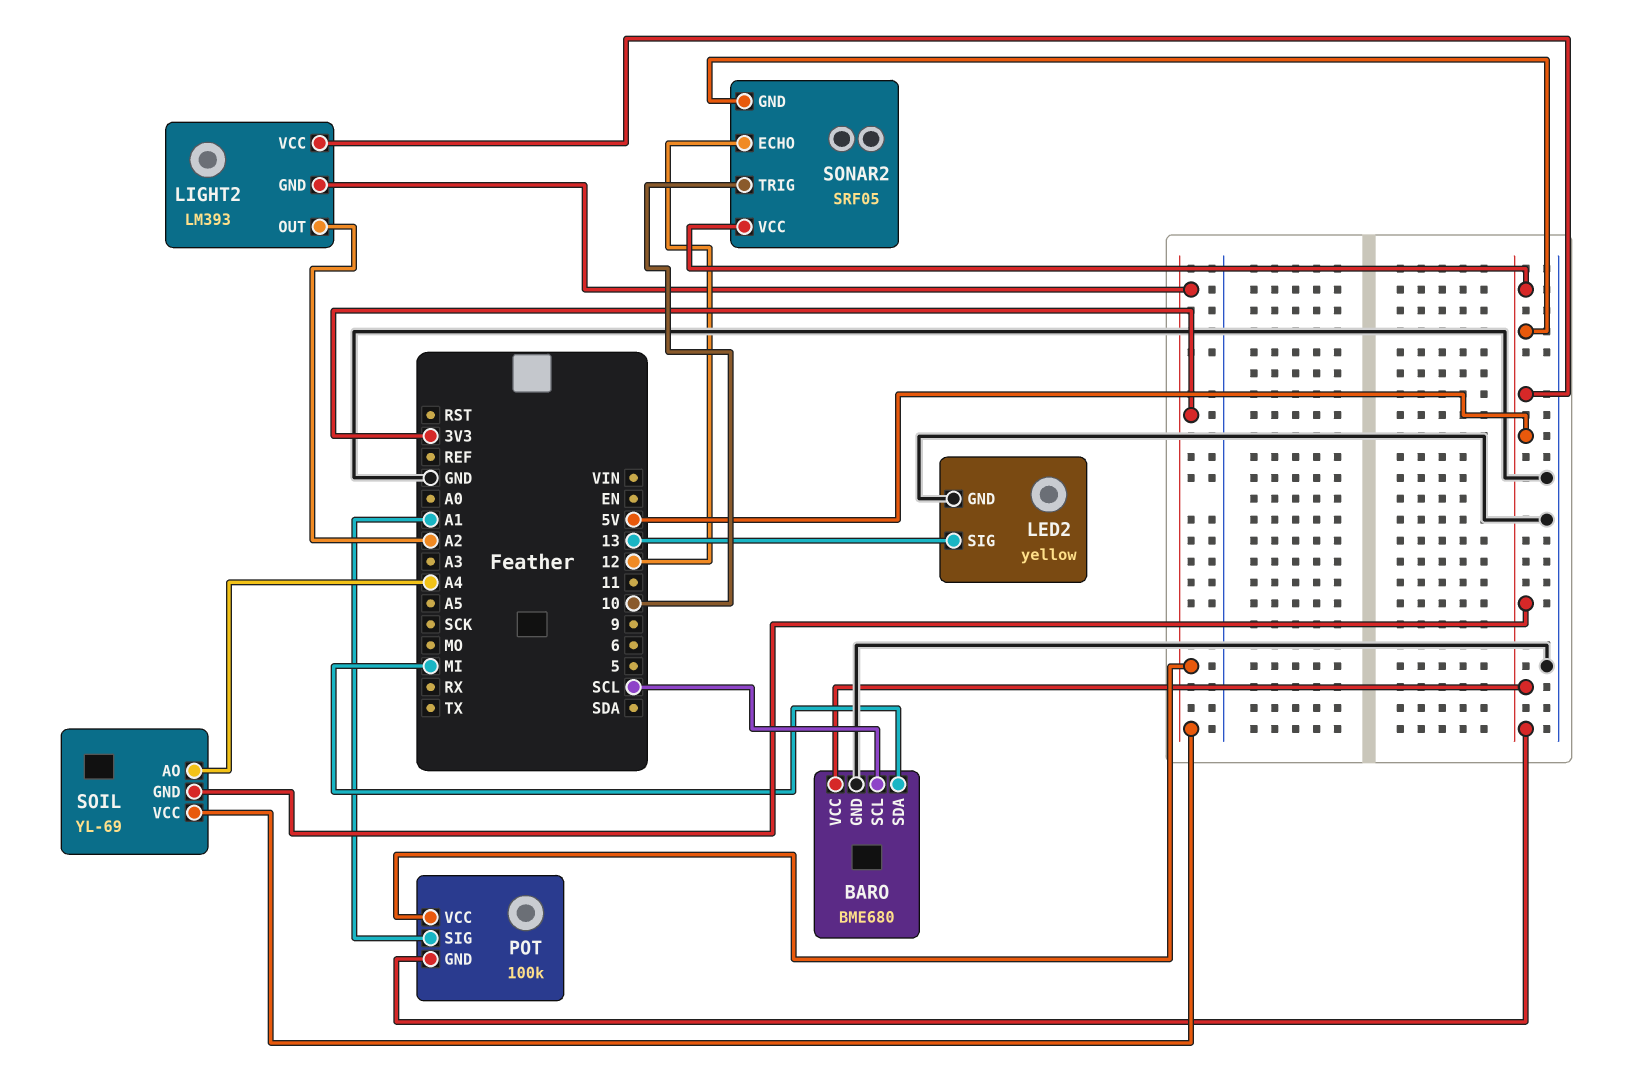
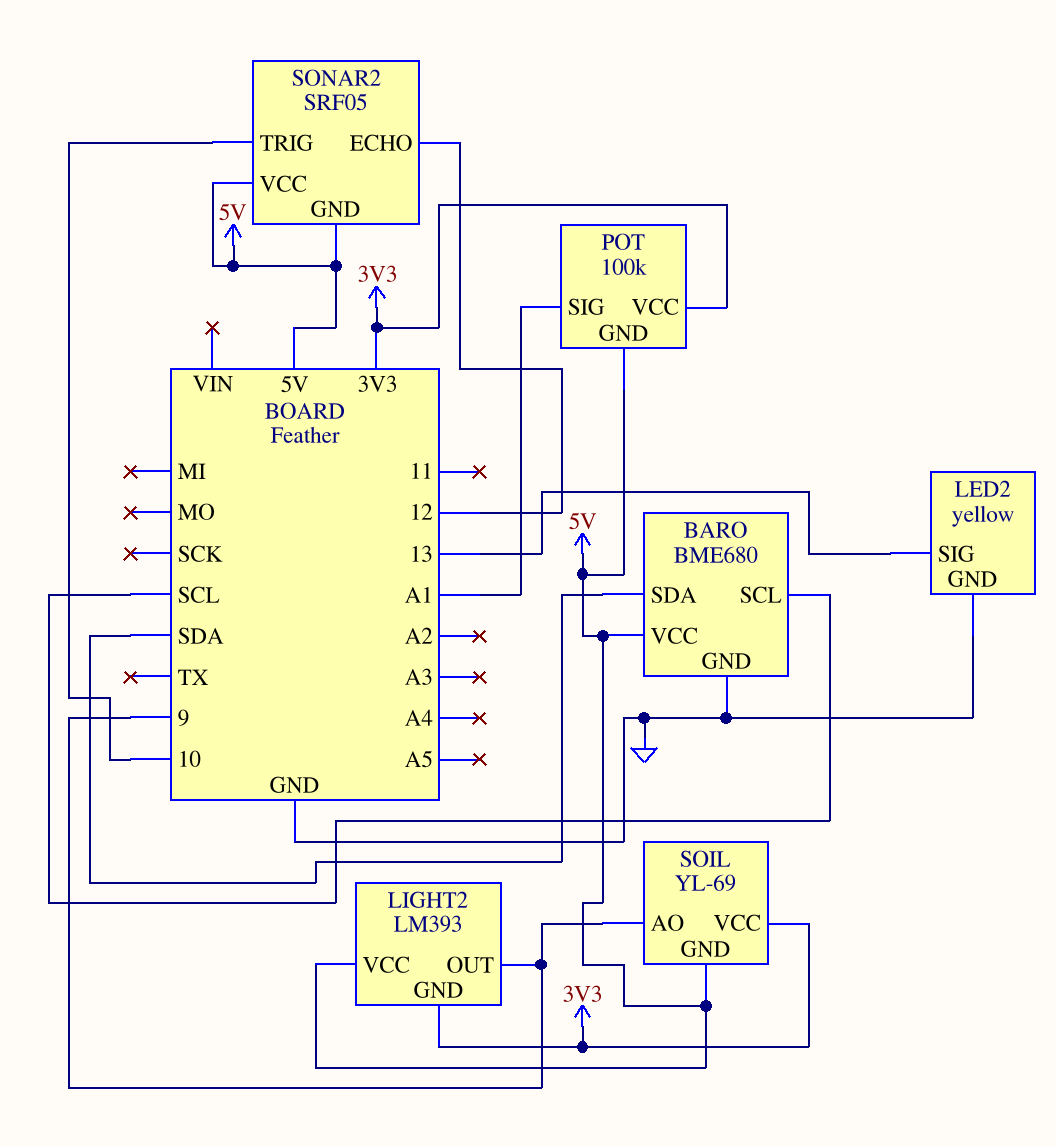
BARO pin SDA: MI -> SDA
LIGHT2 pin OUT: A2 -> 9
SOIL pin AO: A4 -> 9

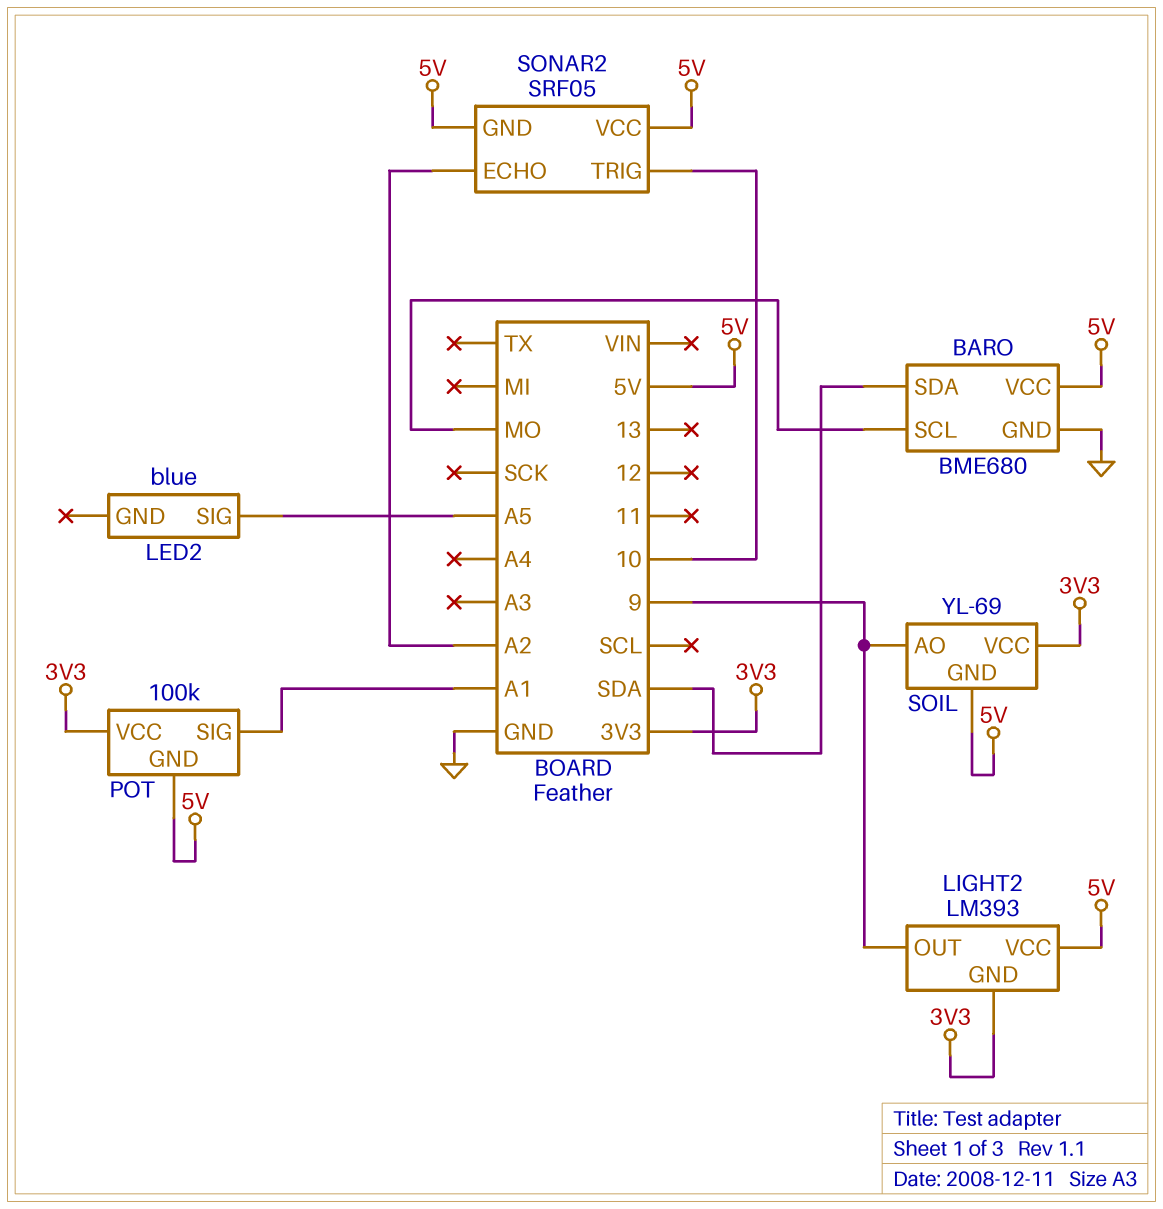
BARO pin SCL: SCL -> MO
LED2: yellow -> blue
LED2 pin GND: GND -> none
LED2 pin SIG: 13 -> A5
SONAR2 pin ECHO: 12 -> A2

